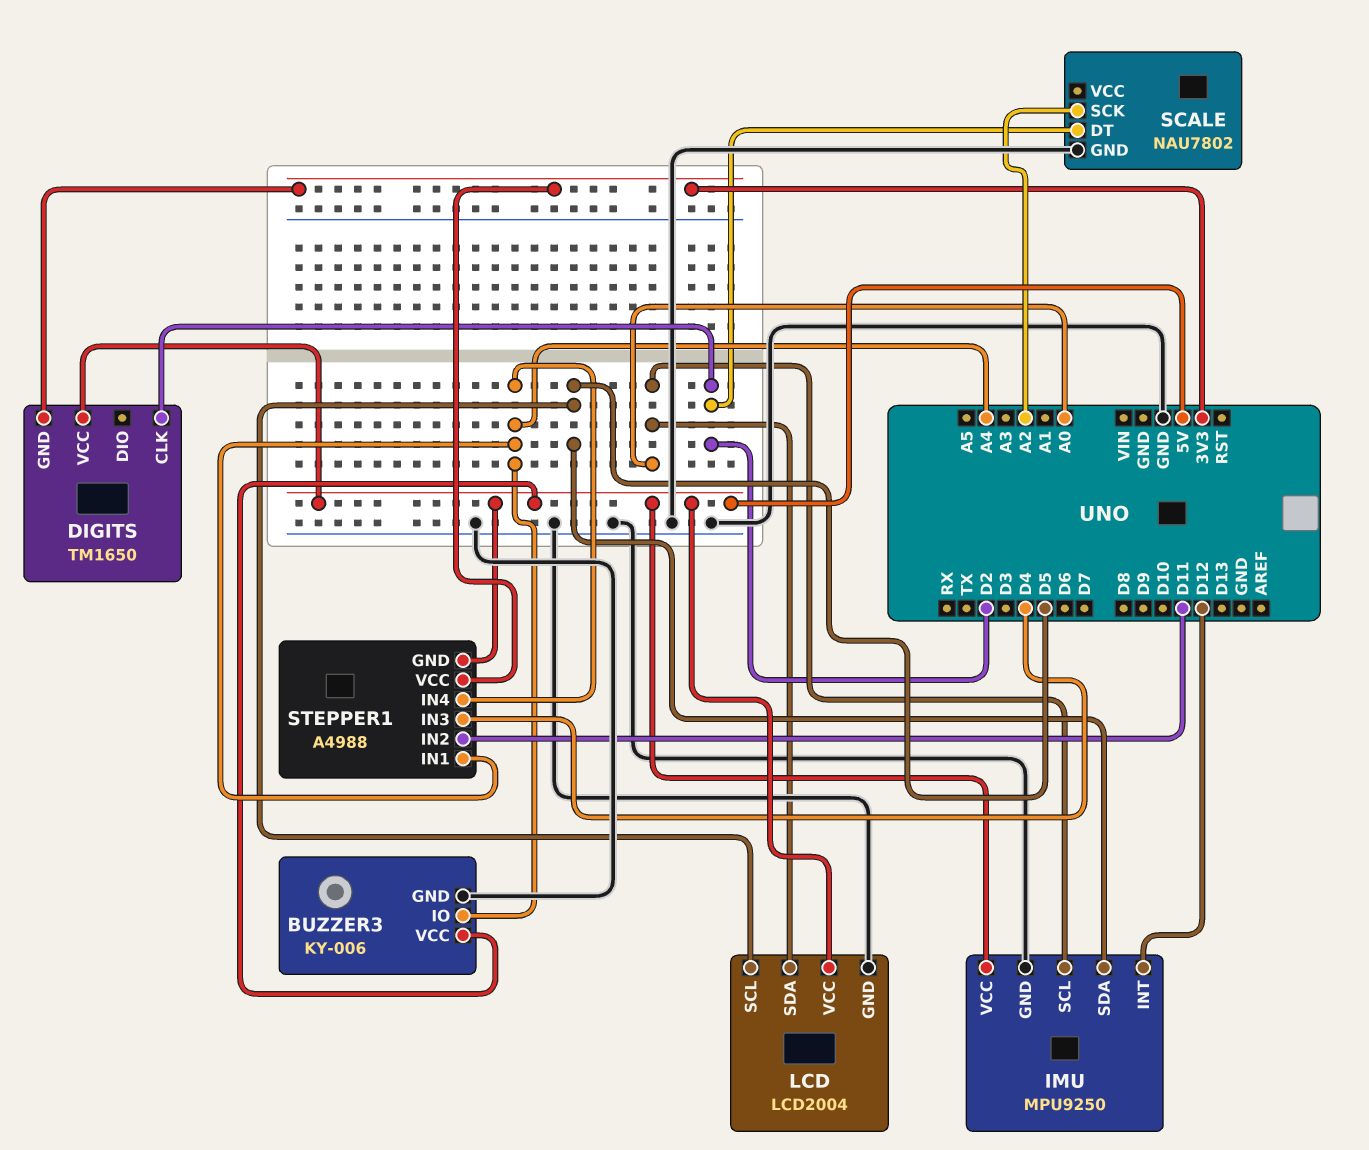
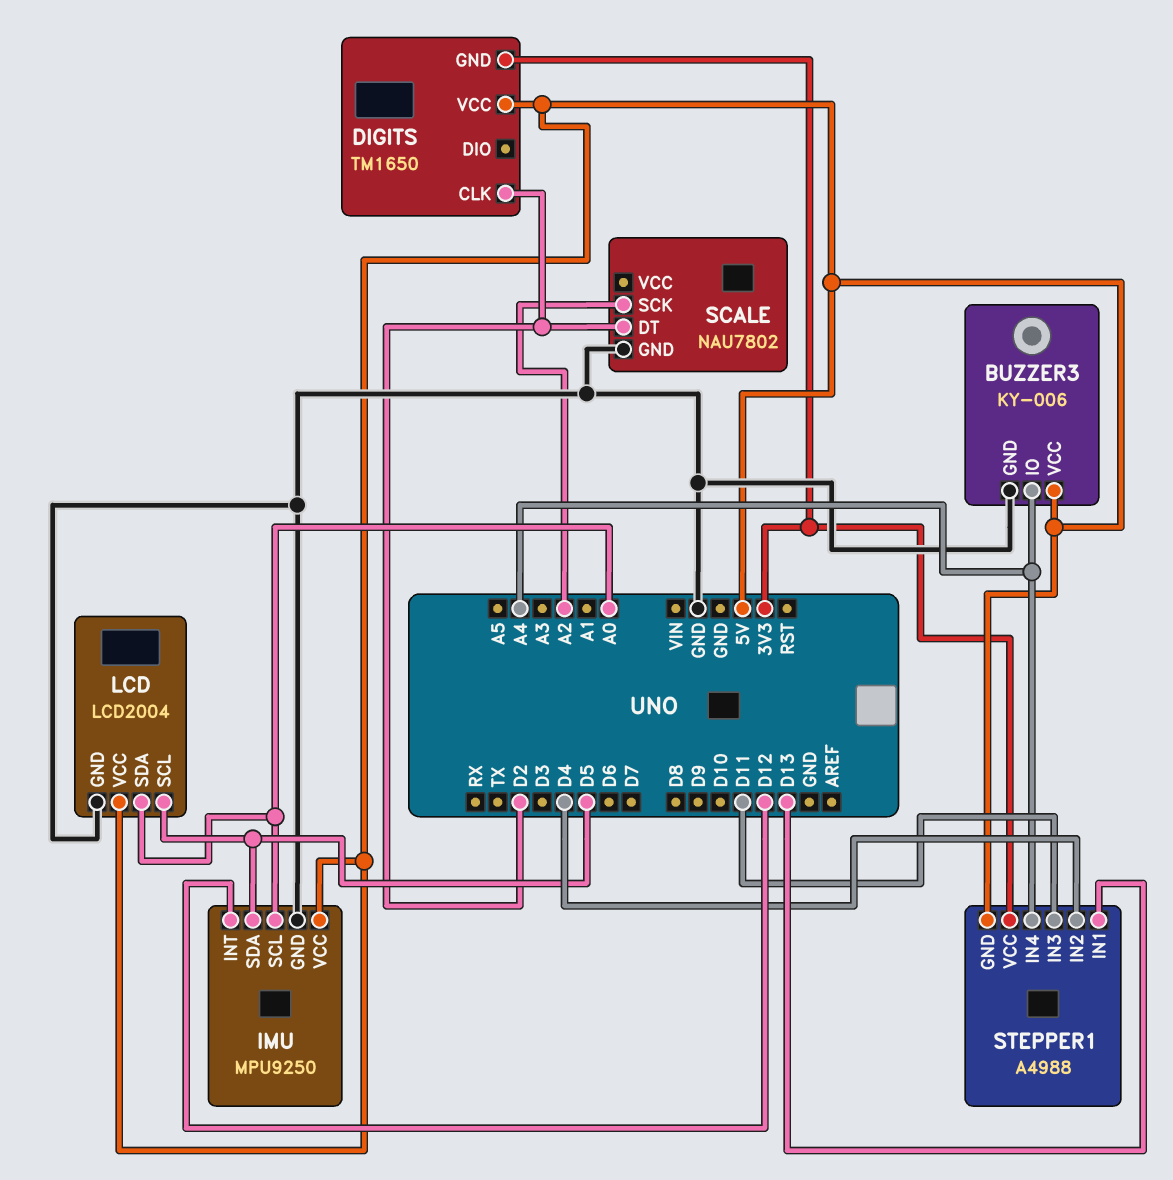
STEPPER1 pin IN1: A4 -> D13
STEPPER1 pin IN2: D11 -> D4
STEPPER1 pin IN3: D4 -> D11

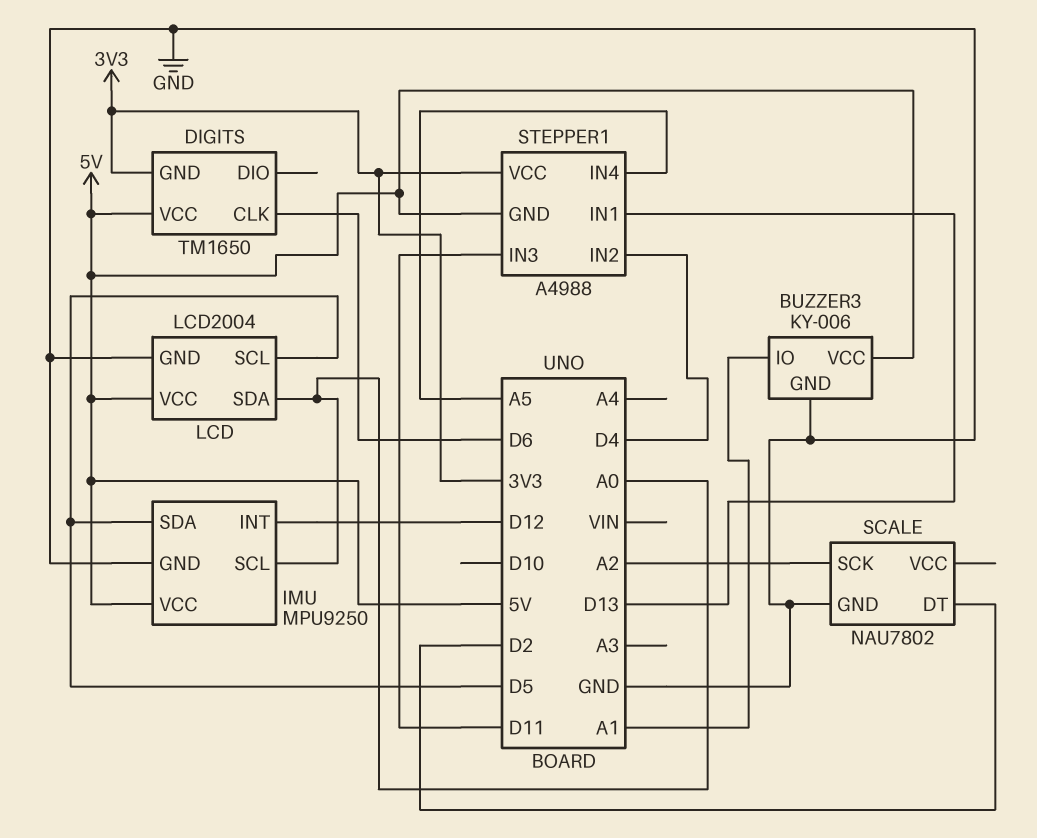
BUZZER3 pin IO: A4 -> A1
DIGITS pin CLK: D2 -> D6
STEPPER1 pin IN4: A4 -> A5

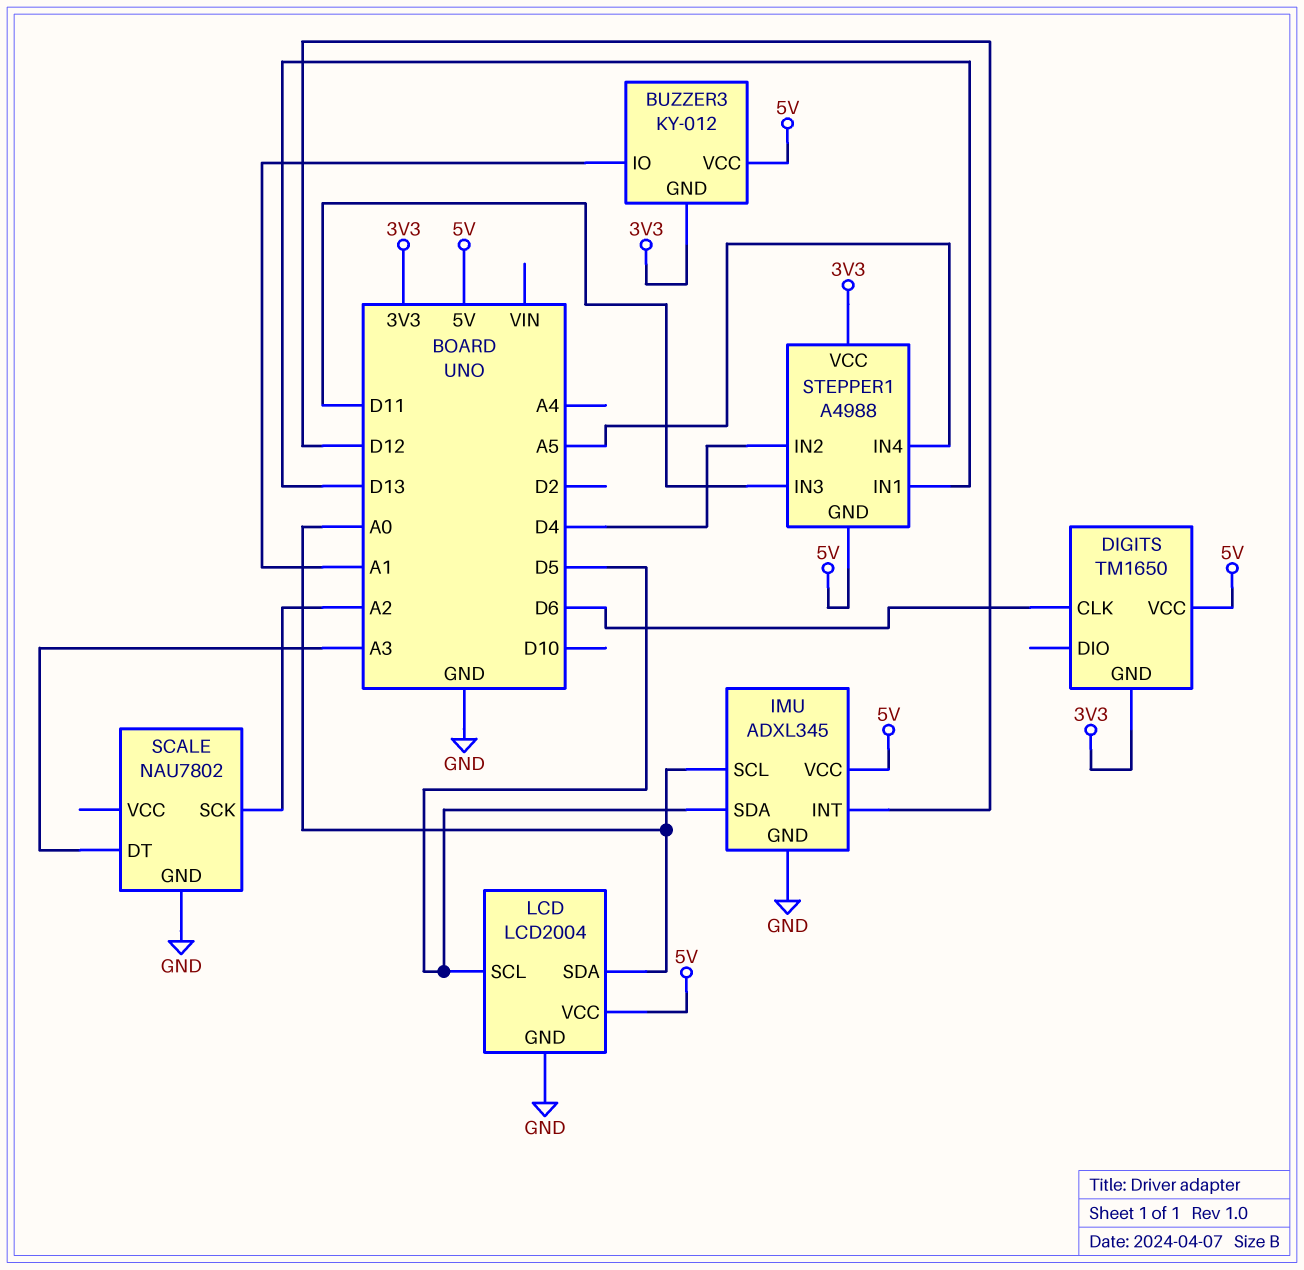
BUZZER3: KY-006 -> KY-012
BUZZER3 pin GND: GND -> 3V3
IMU: MPU9250 -> ADXL345
SCALE pin DT: D2 -> A3

